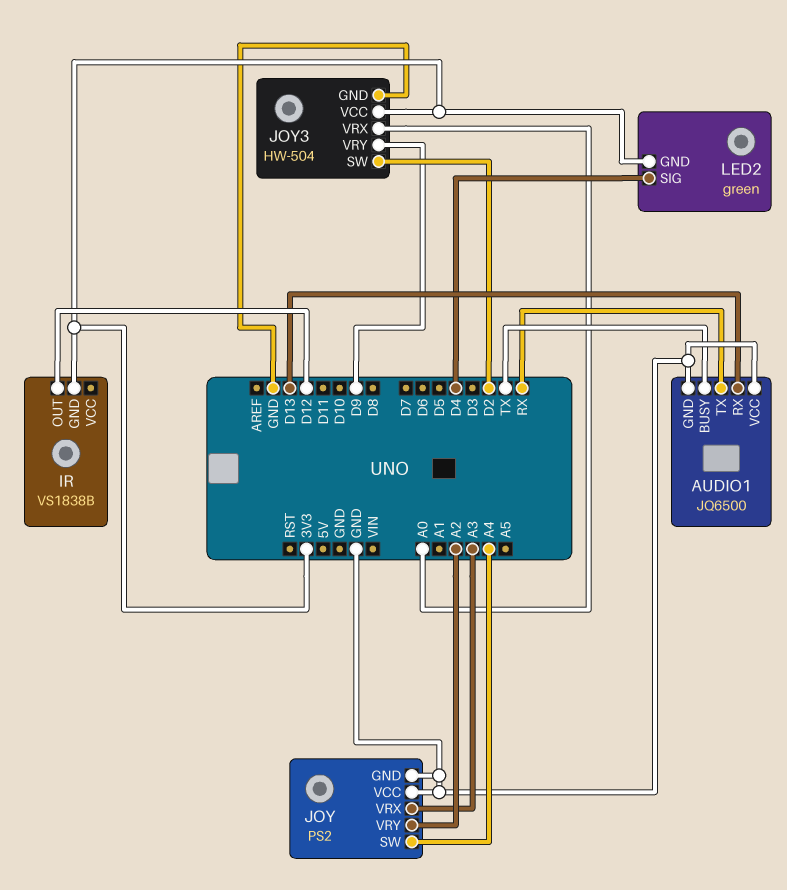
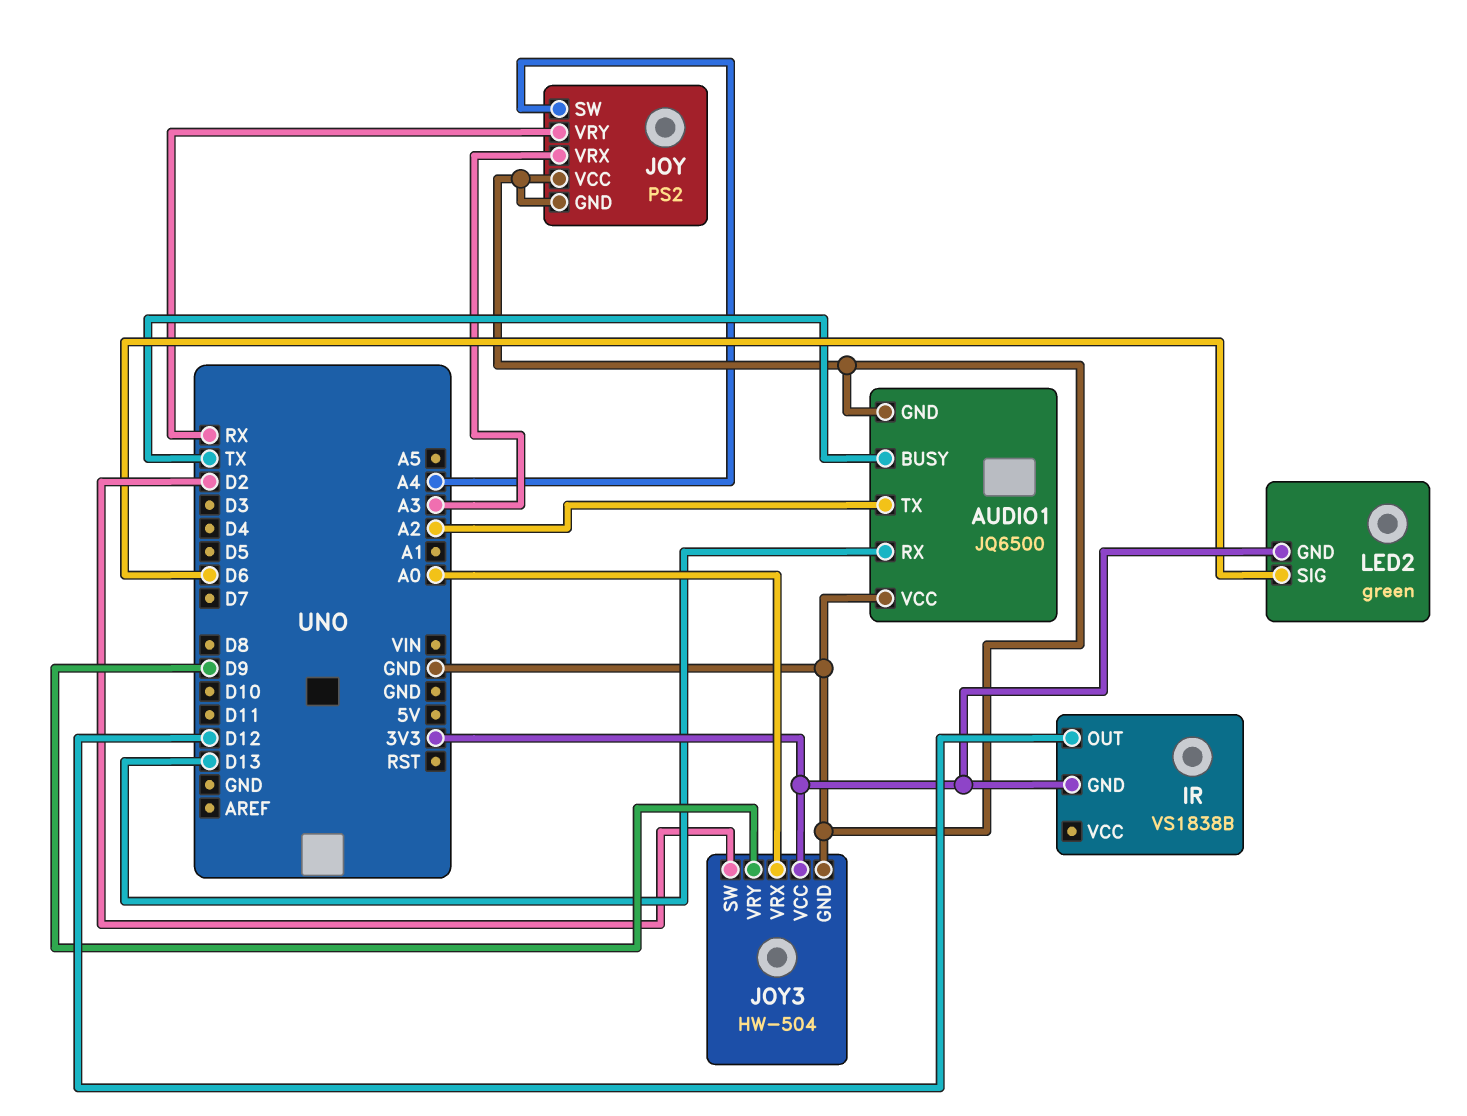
AUDIO1 pin TX: RX -> A2
JOY pin VRY: A2 -> RX
LED2 pin SIG: D4 -> D6

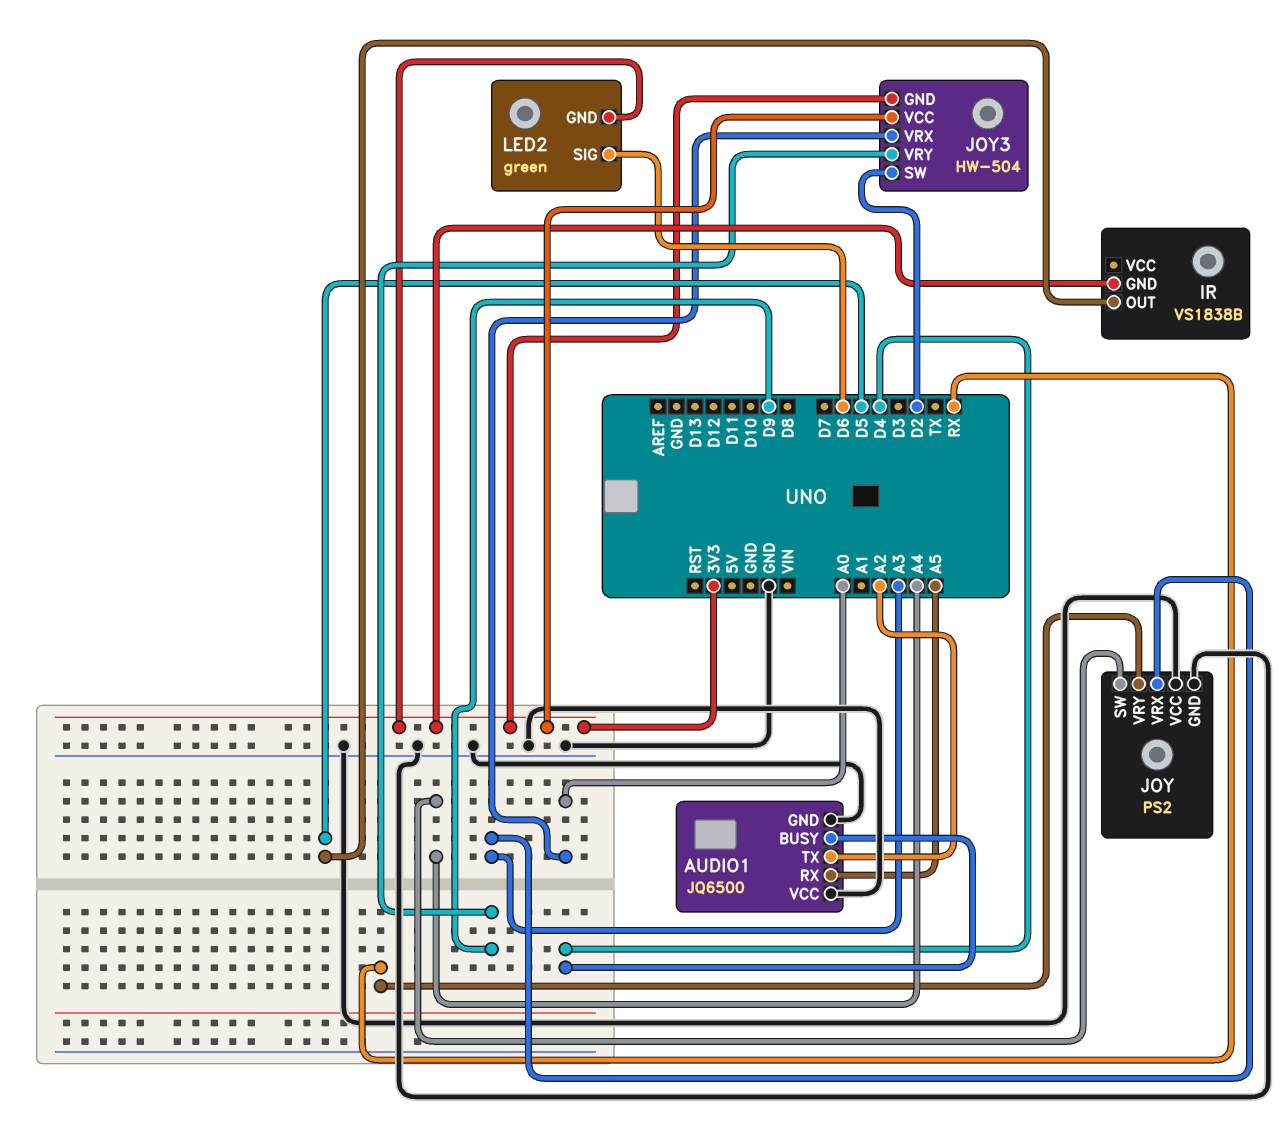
AUDIO1 pin BUSY: TX -> D4
AUDIO1 pin RX: D13 -> A5
IR pin OUT: D12 -> D5
JOY3 pin GND: GND -> 3V3

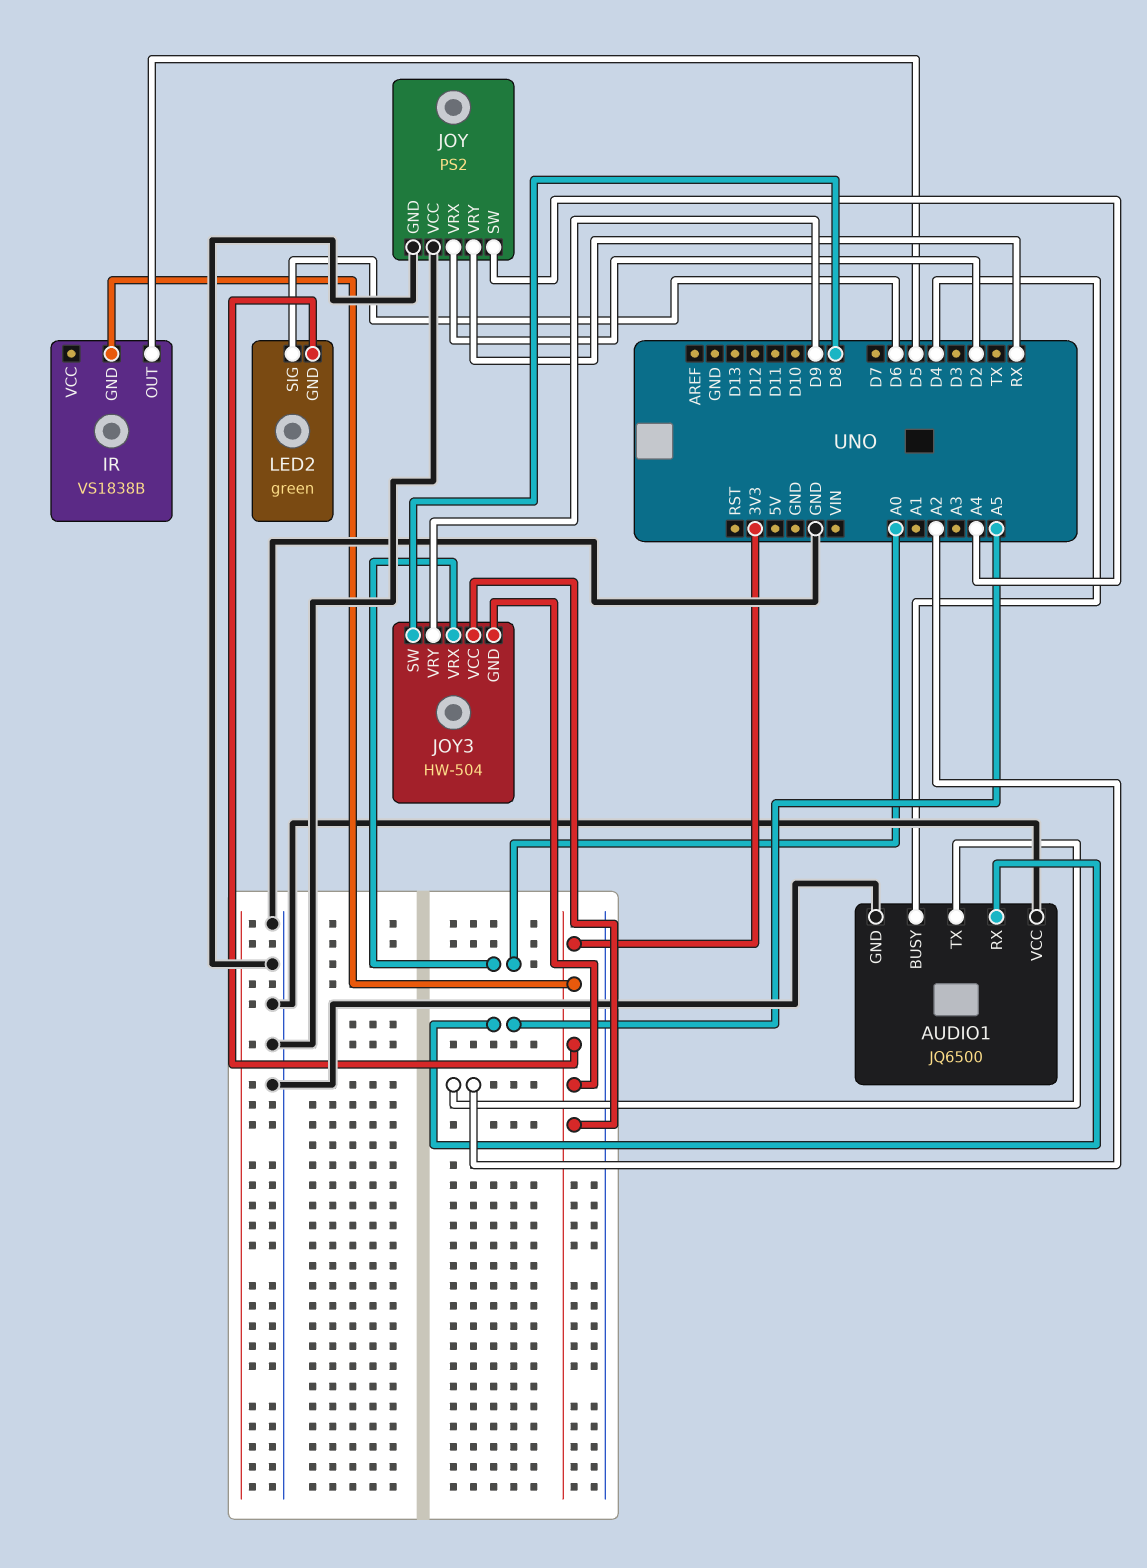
JOY pin VRX: A3 -> D2
JOY3 pin SW: D2 -> D8

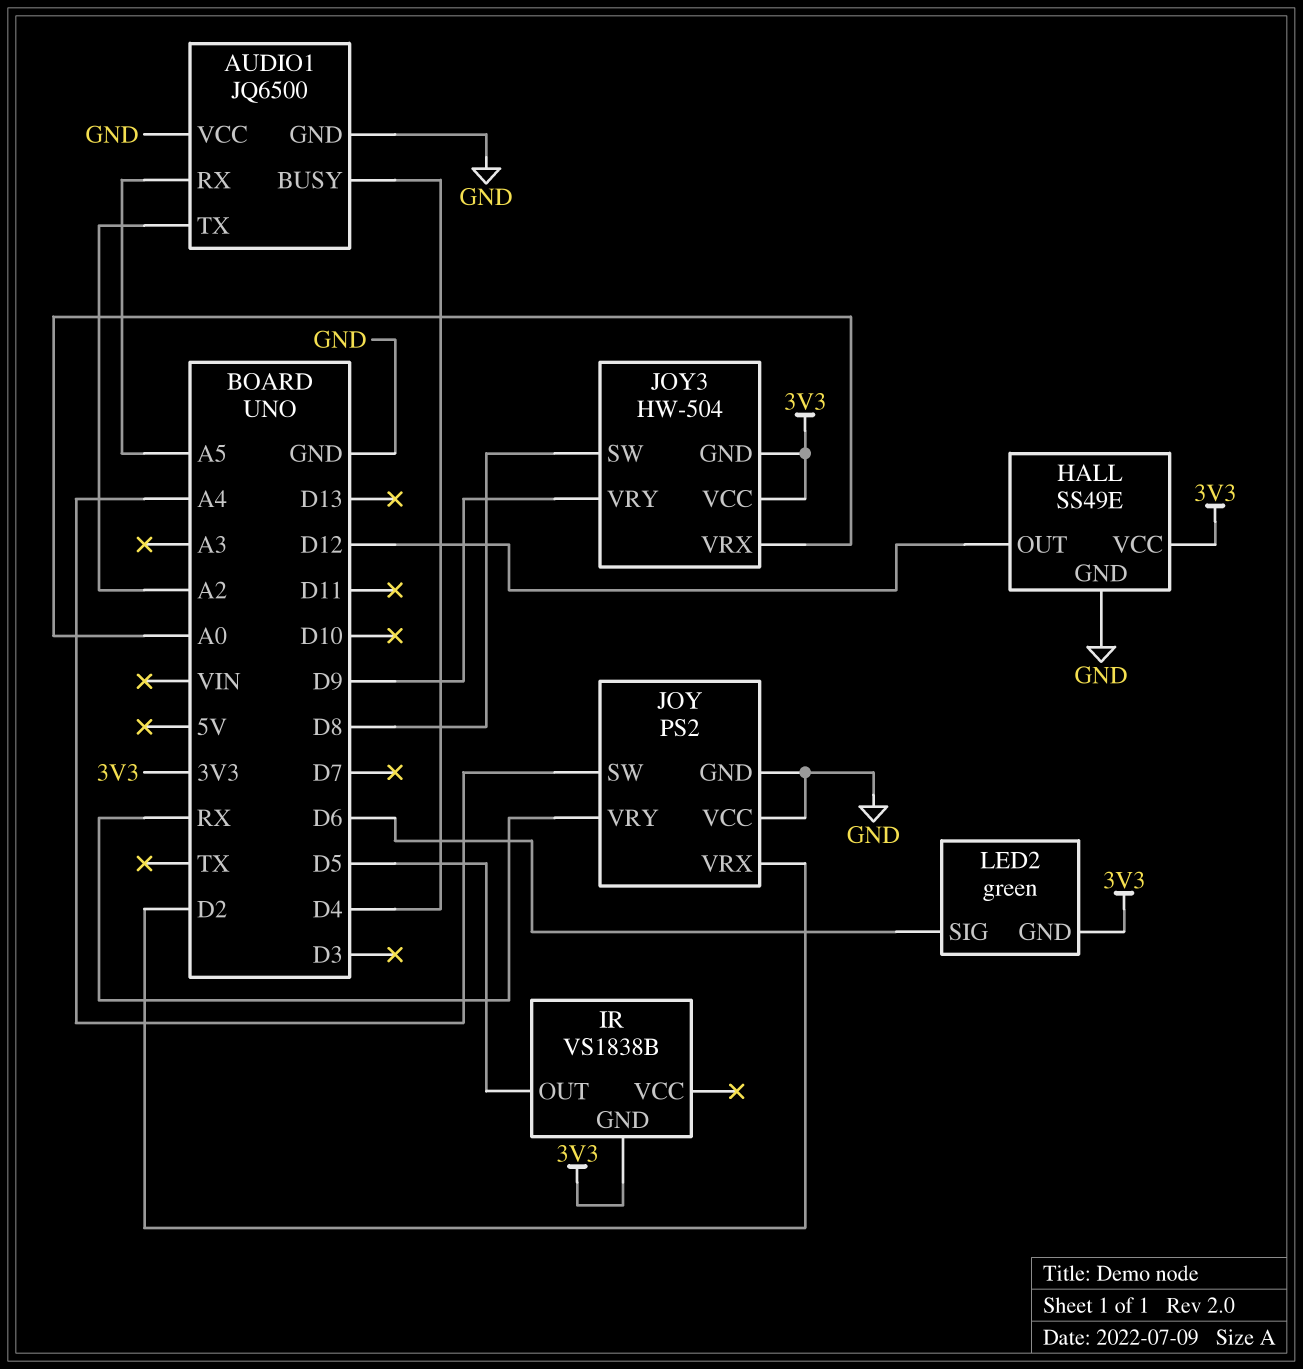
HALL: none -> SS49E
HALL pin GND: none -> GND
HALL pin OUT: none -> D12
HALL pin VCC: none -> 3V3

